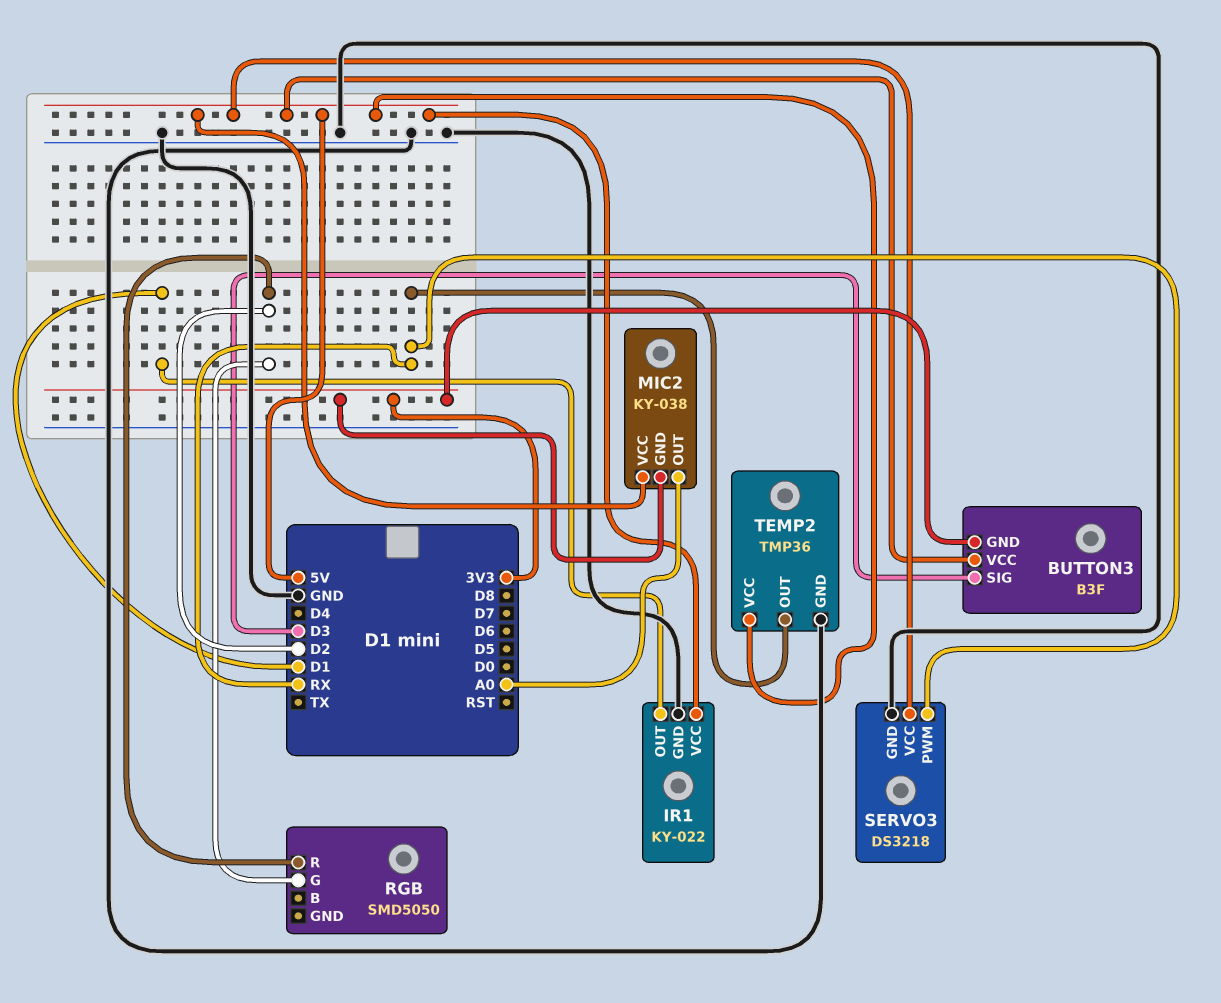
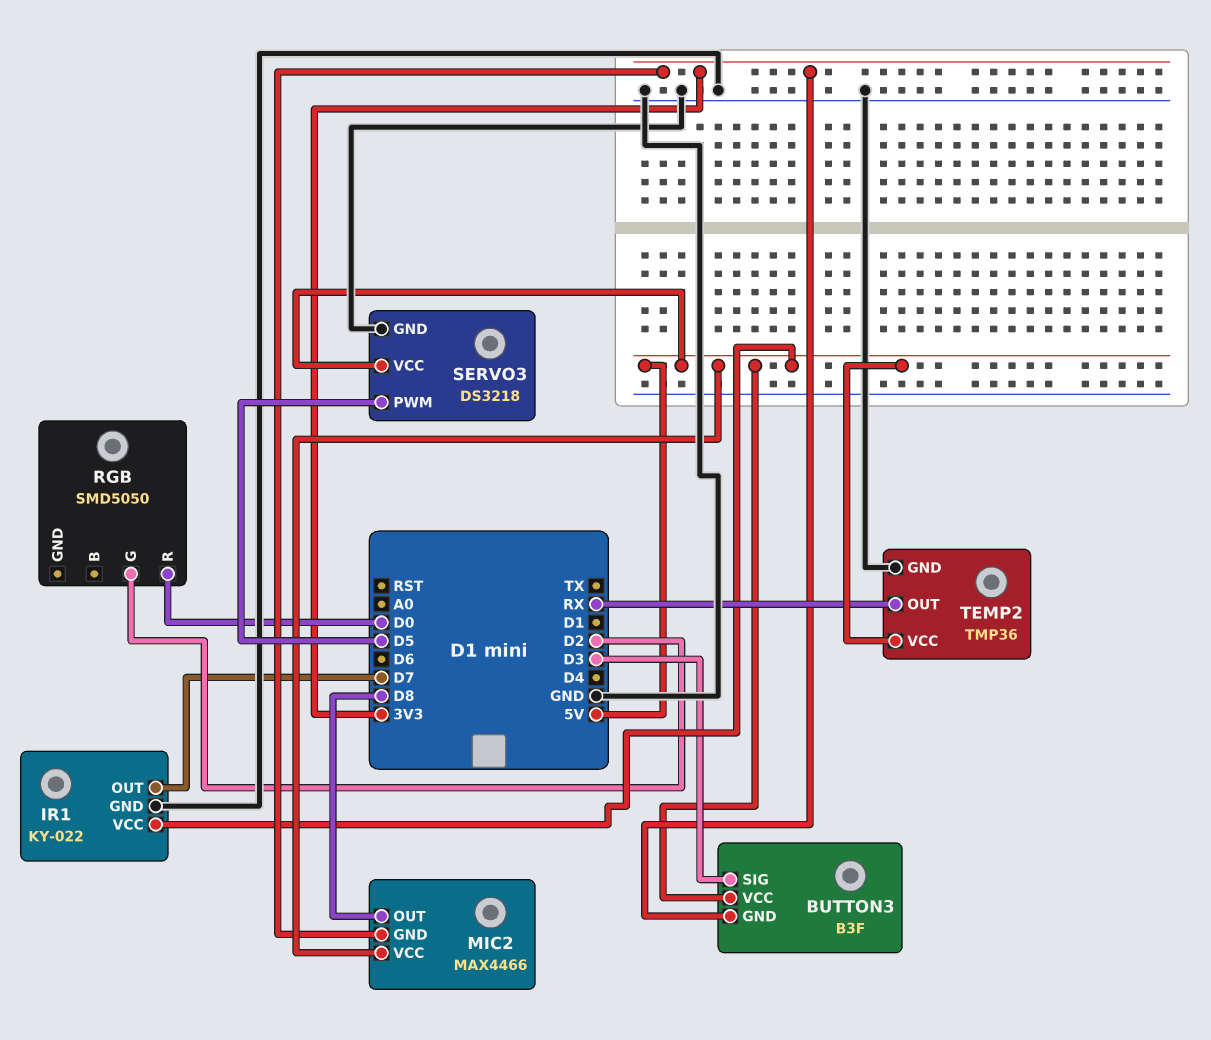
IR1 pin OUT: D1 -> D7
MIC2: KY-038 -> MAX4466
MIC2 pin OUT: A0 -> D8
RGB pin R: D2 -> D0
SERVO3 pin PWM: RX -> D5

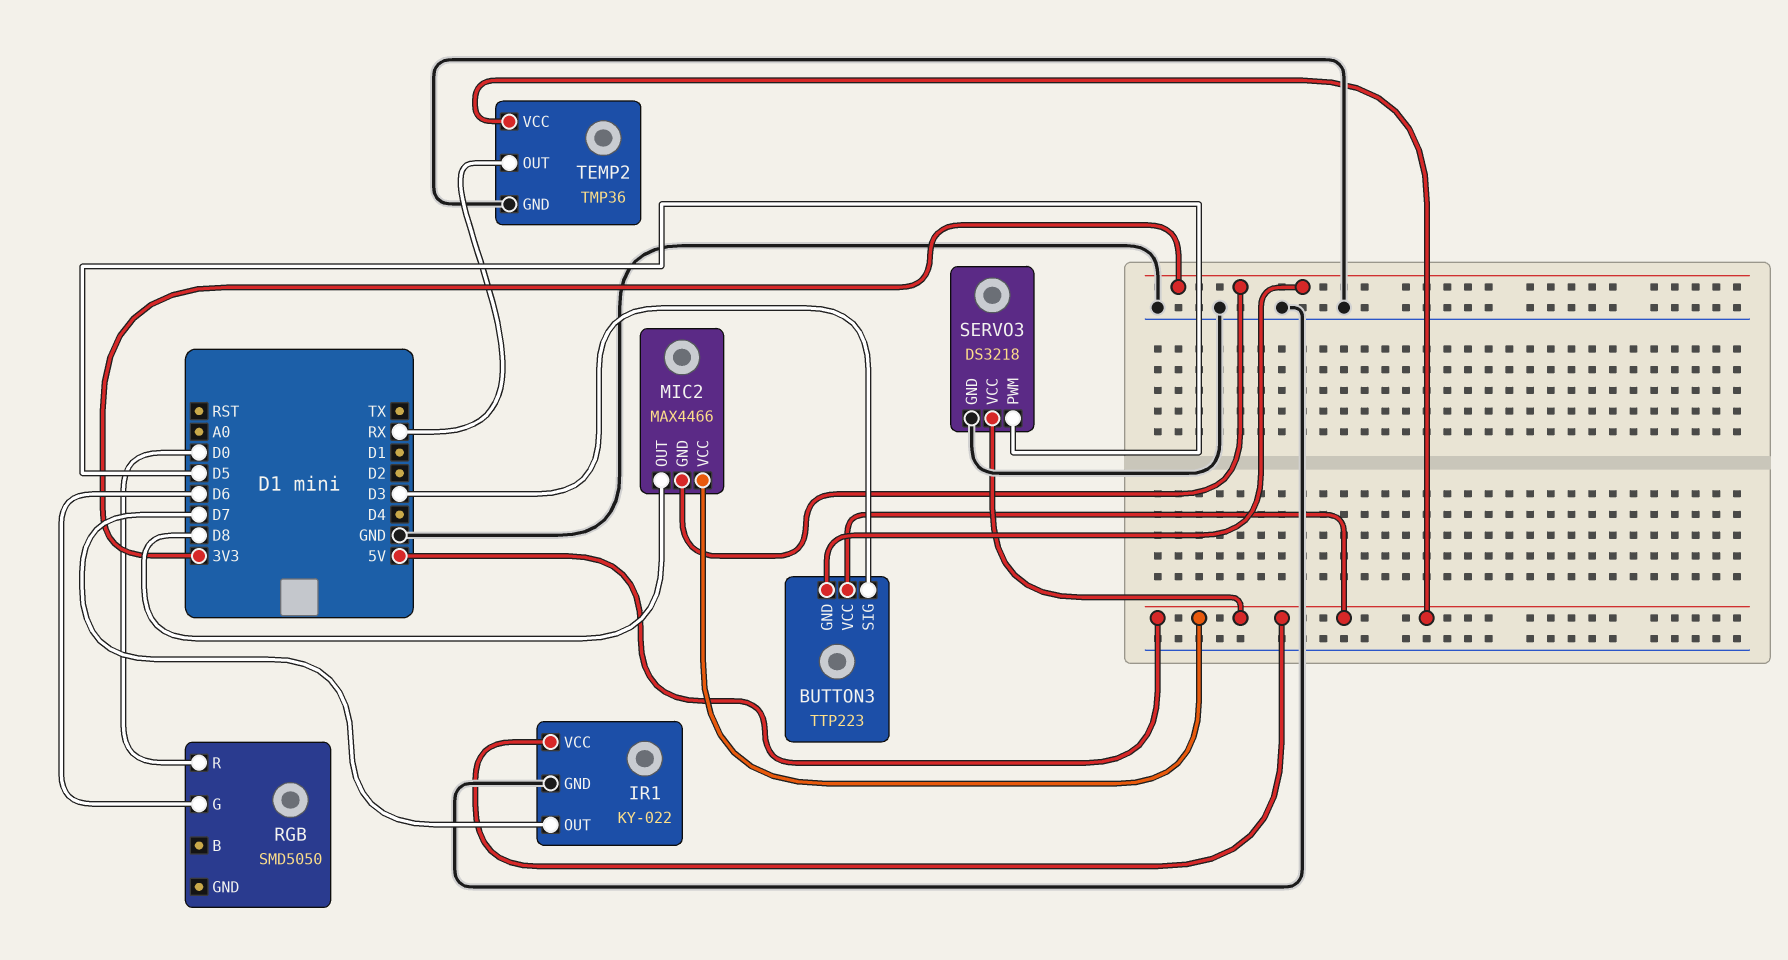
BUTTON3: B3F -> TTP223
RGB pin G: D2 -> D6

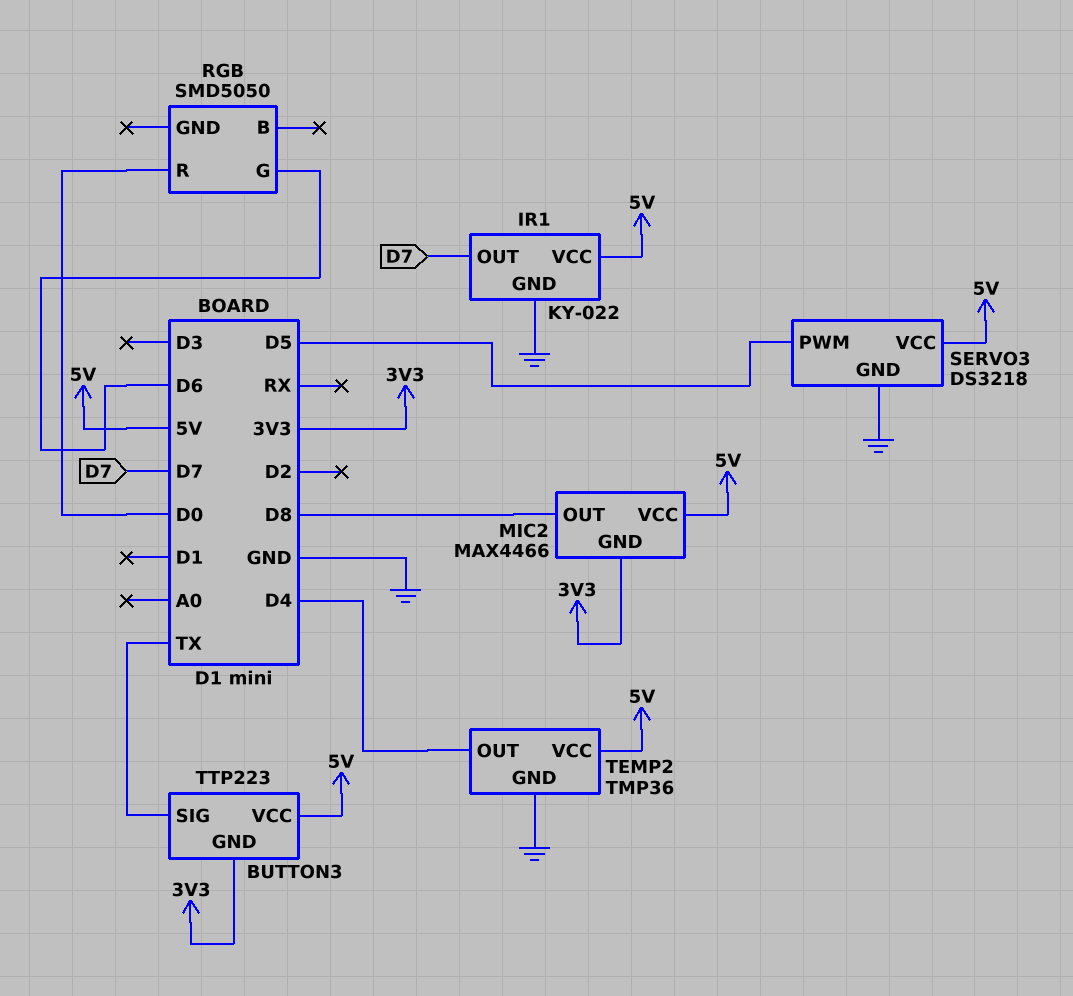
BUTTON3 pin SIG: D3 -> TX
TEMP2 pin OUT: RX -> D4

